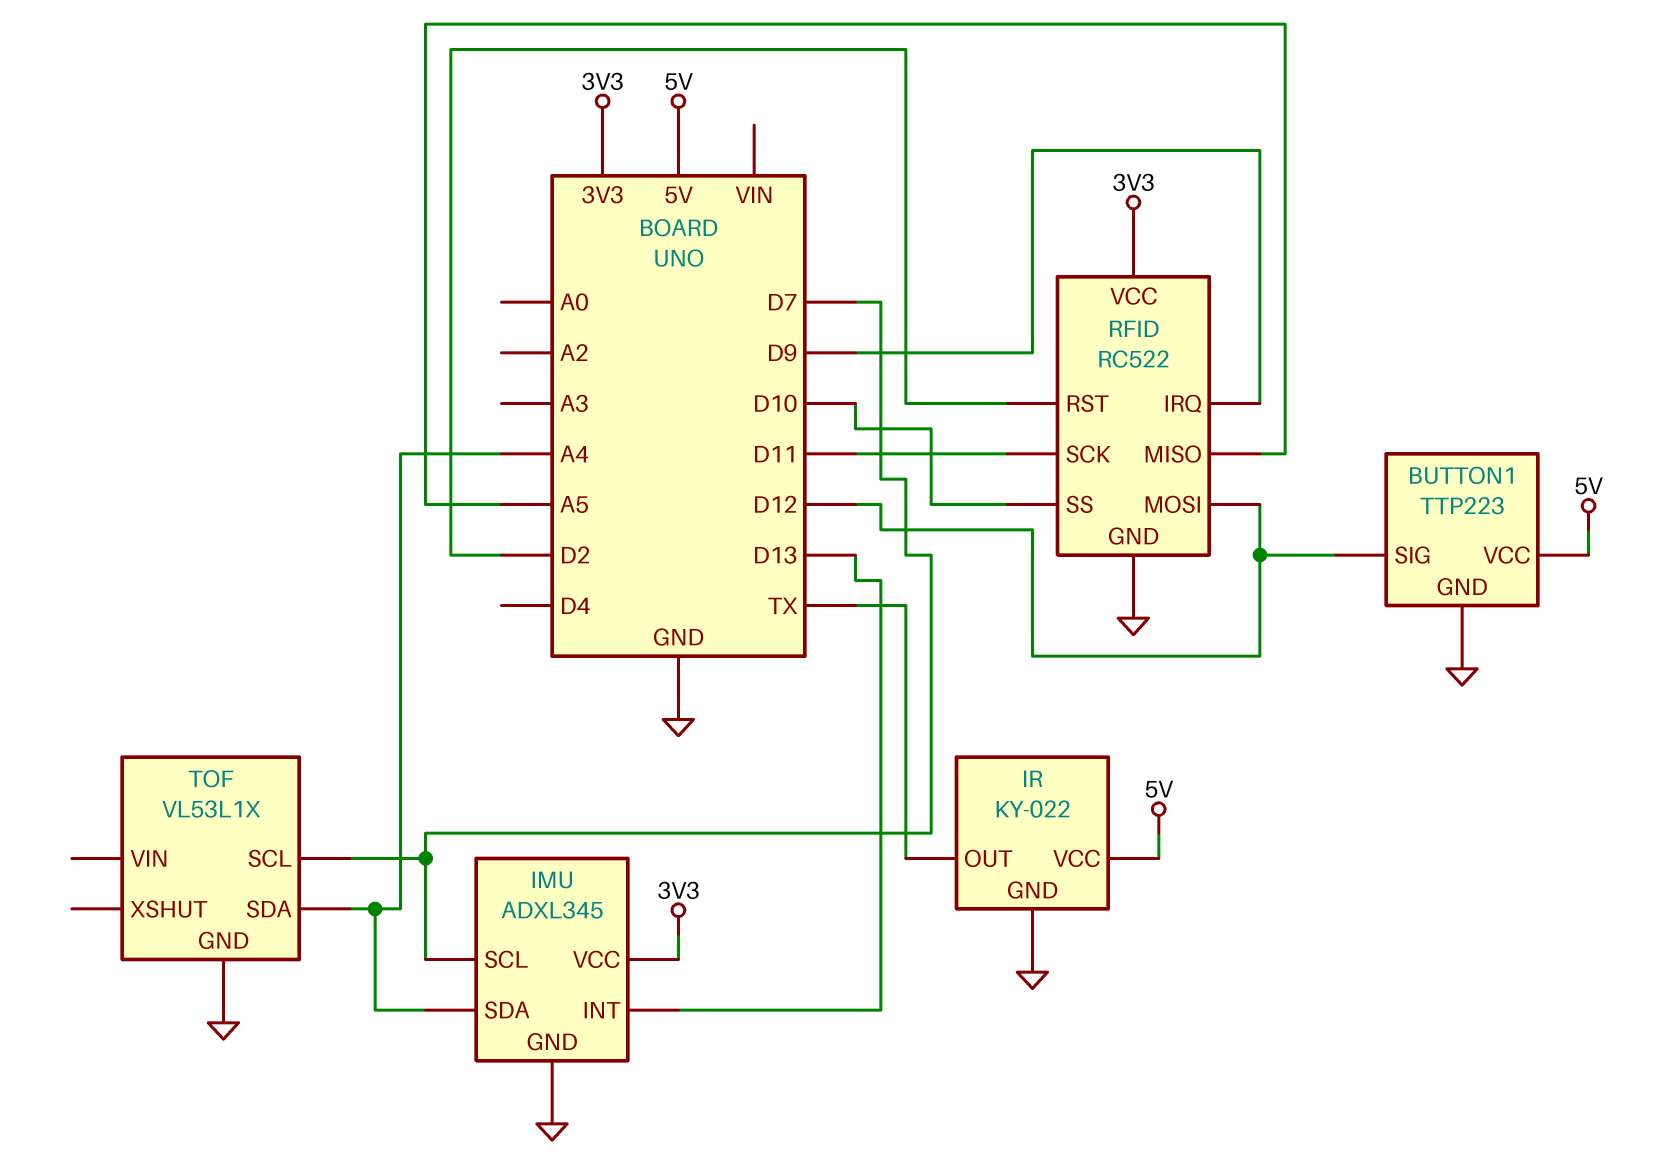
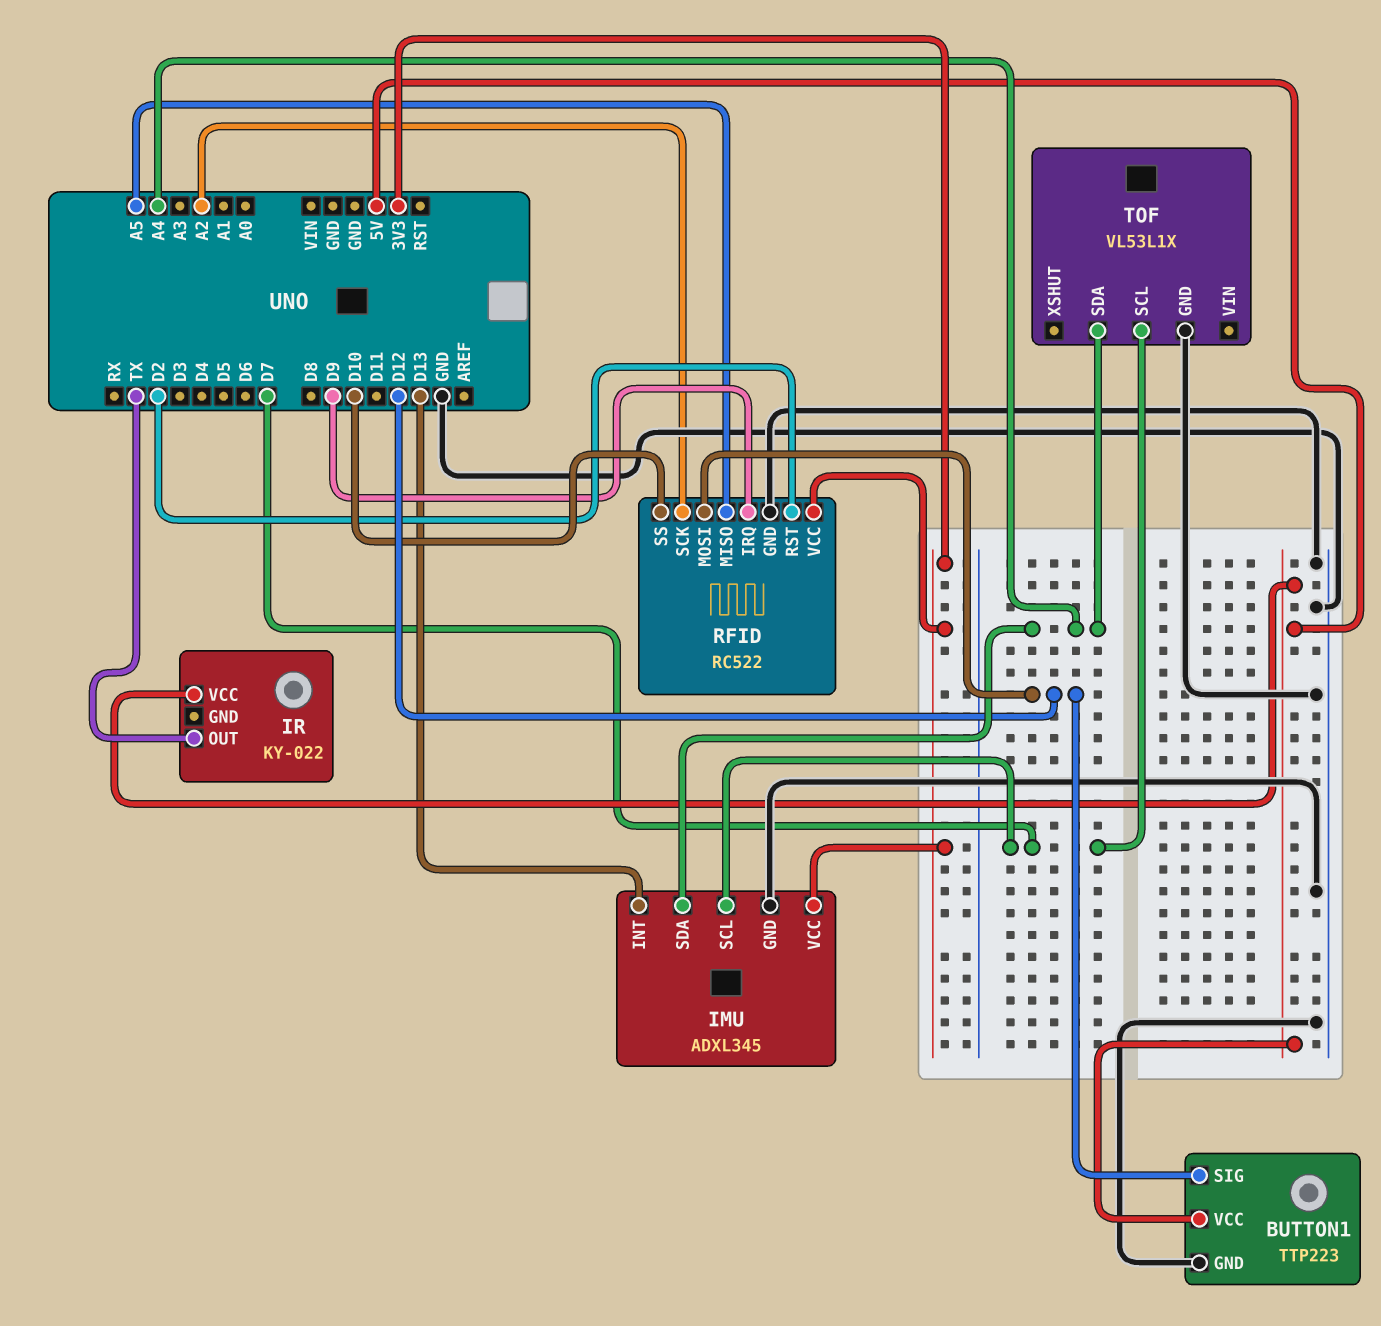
IR pin GND: GND -> none
RFID pin SCK: D11 -> A2

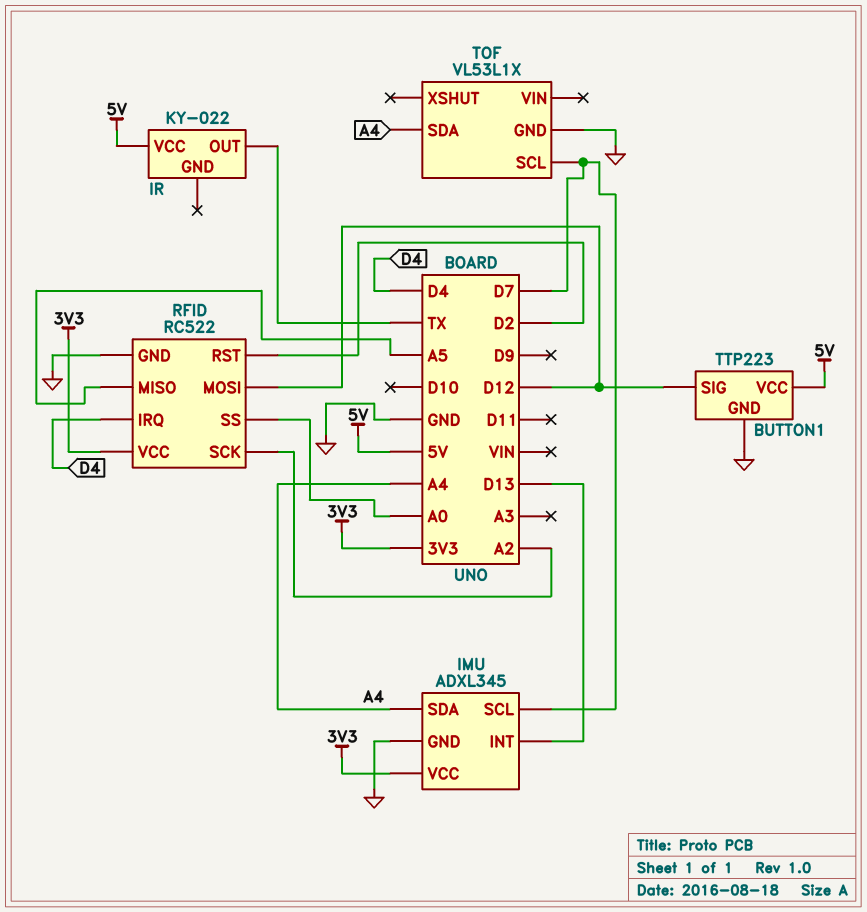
RFID pin IRQ: D9 -> D4
RFID pin SS: D10 -> A0

